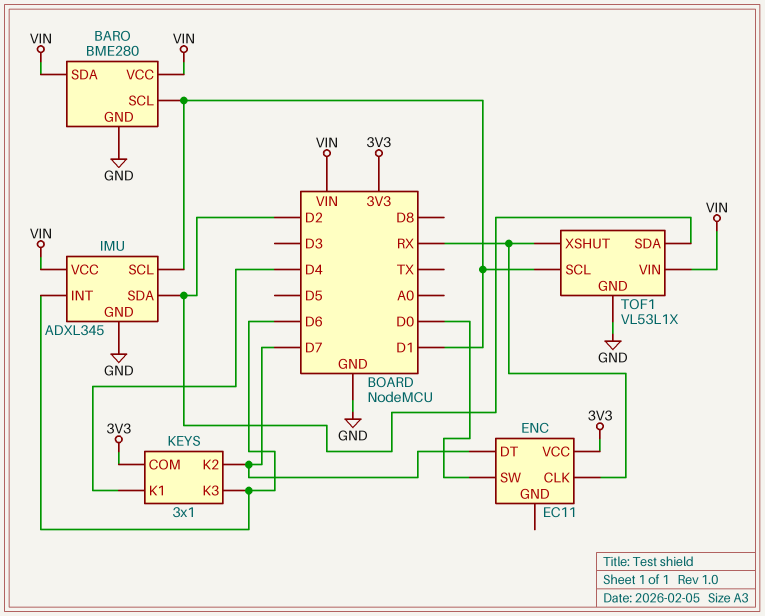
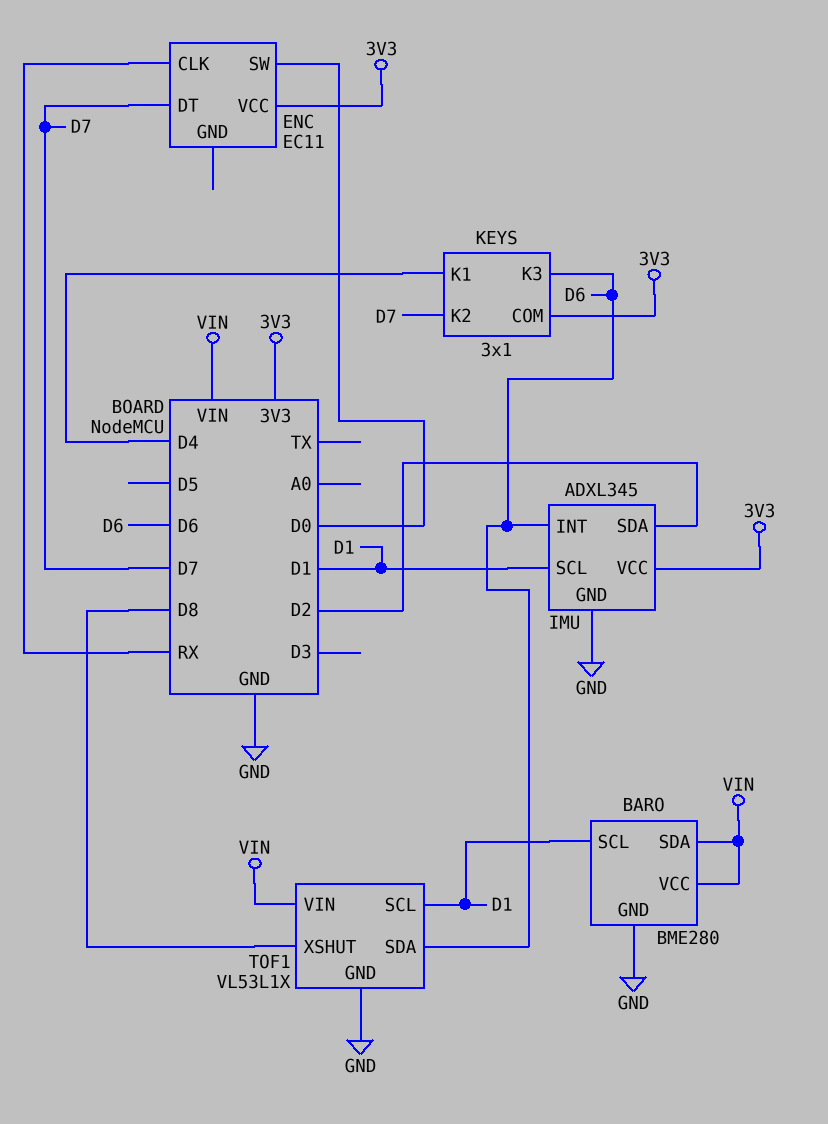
IMU pin VCC: VIN -> 3V3
TOF1 pin SDA: D2 -> D6
TOF1 pin XSHUT: RX -> D8

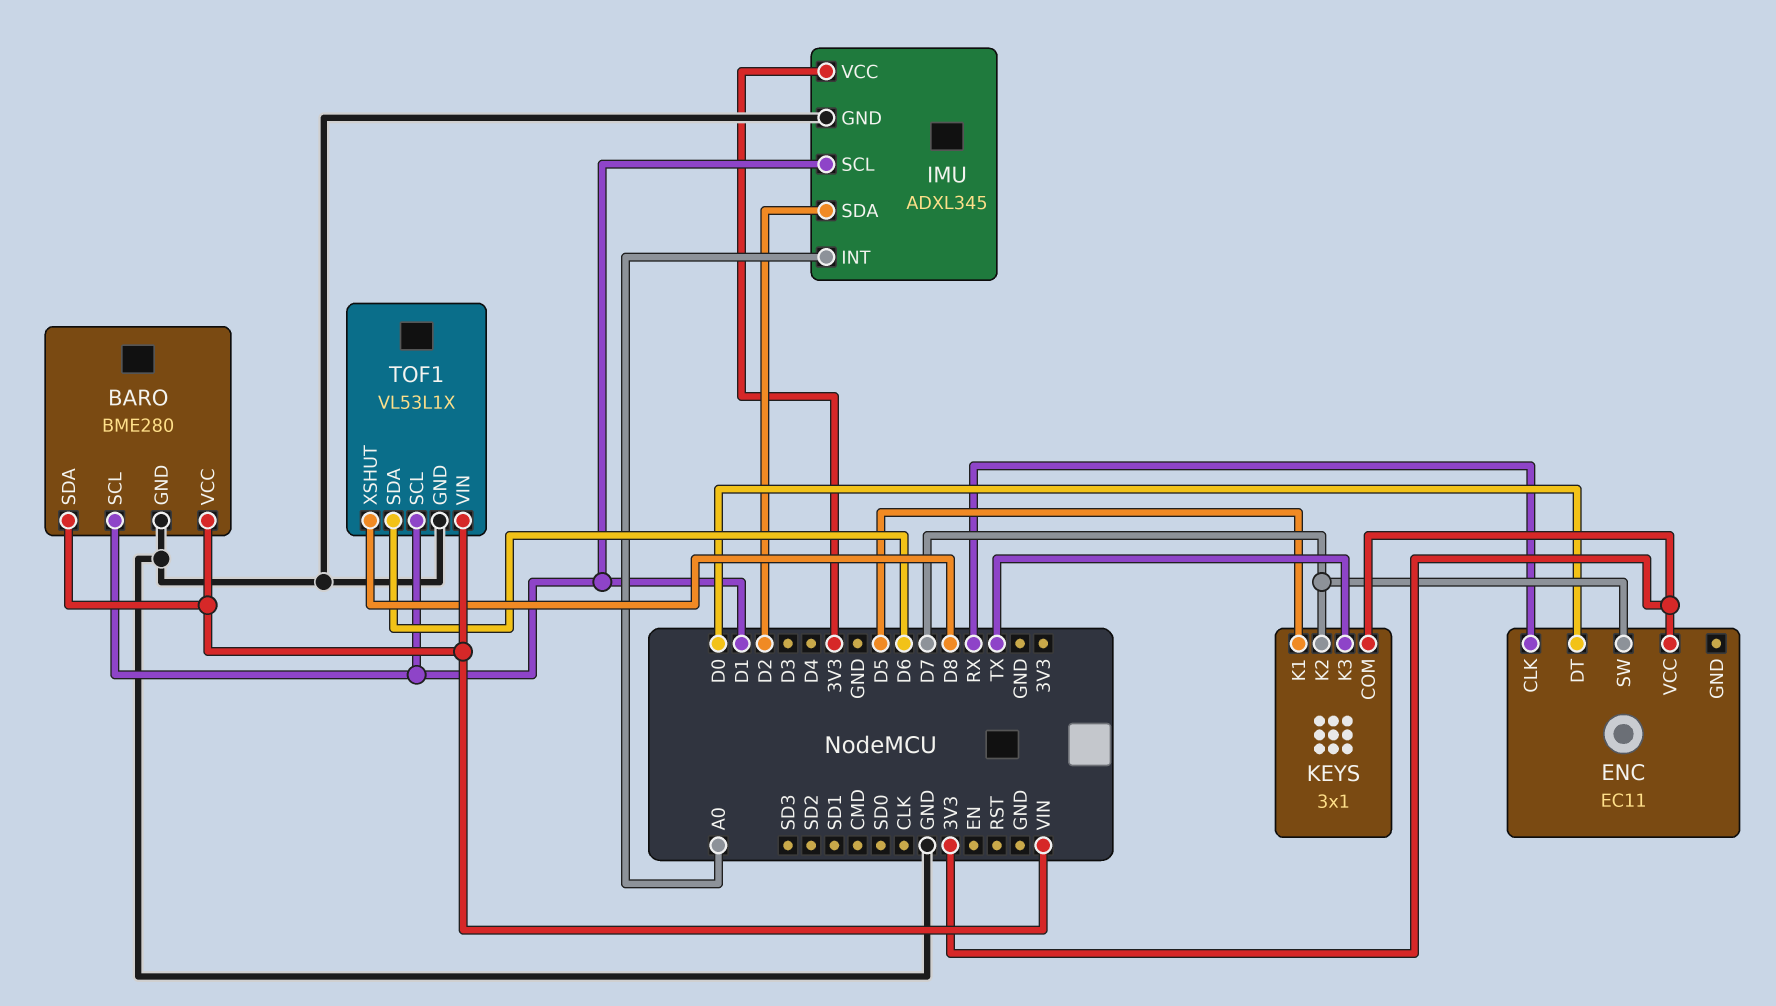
ENC pin DT: D7 -> D0
ENC pin SW: D0 -> D7
IMU pin INT: D6 -> A0
KEYS pin K1: D4 -> D5
KEYS pin K3: D6 -> TX

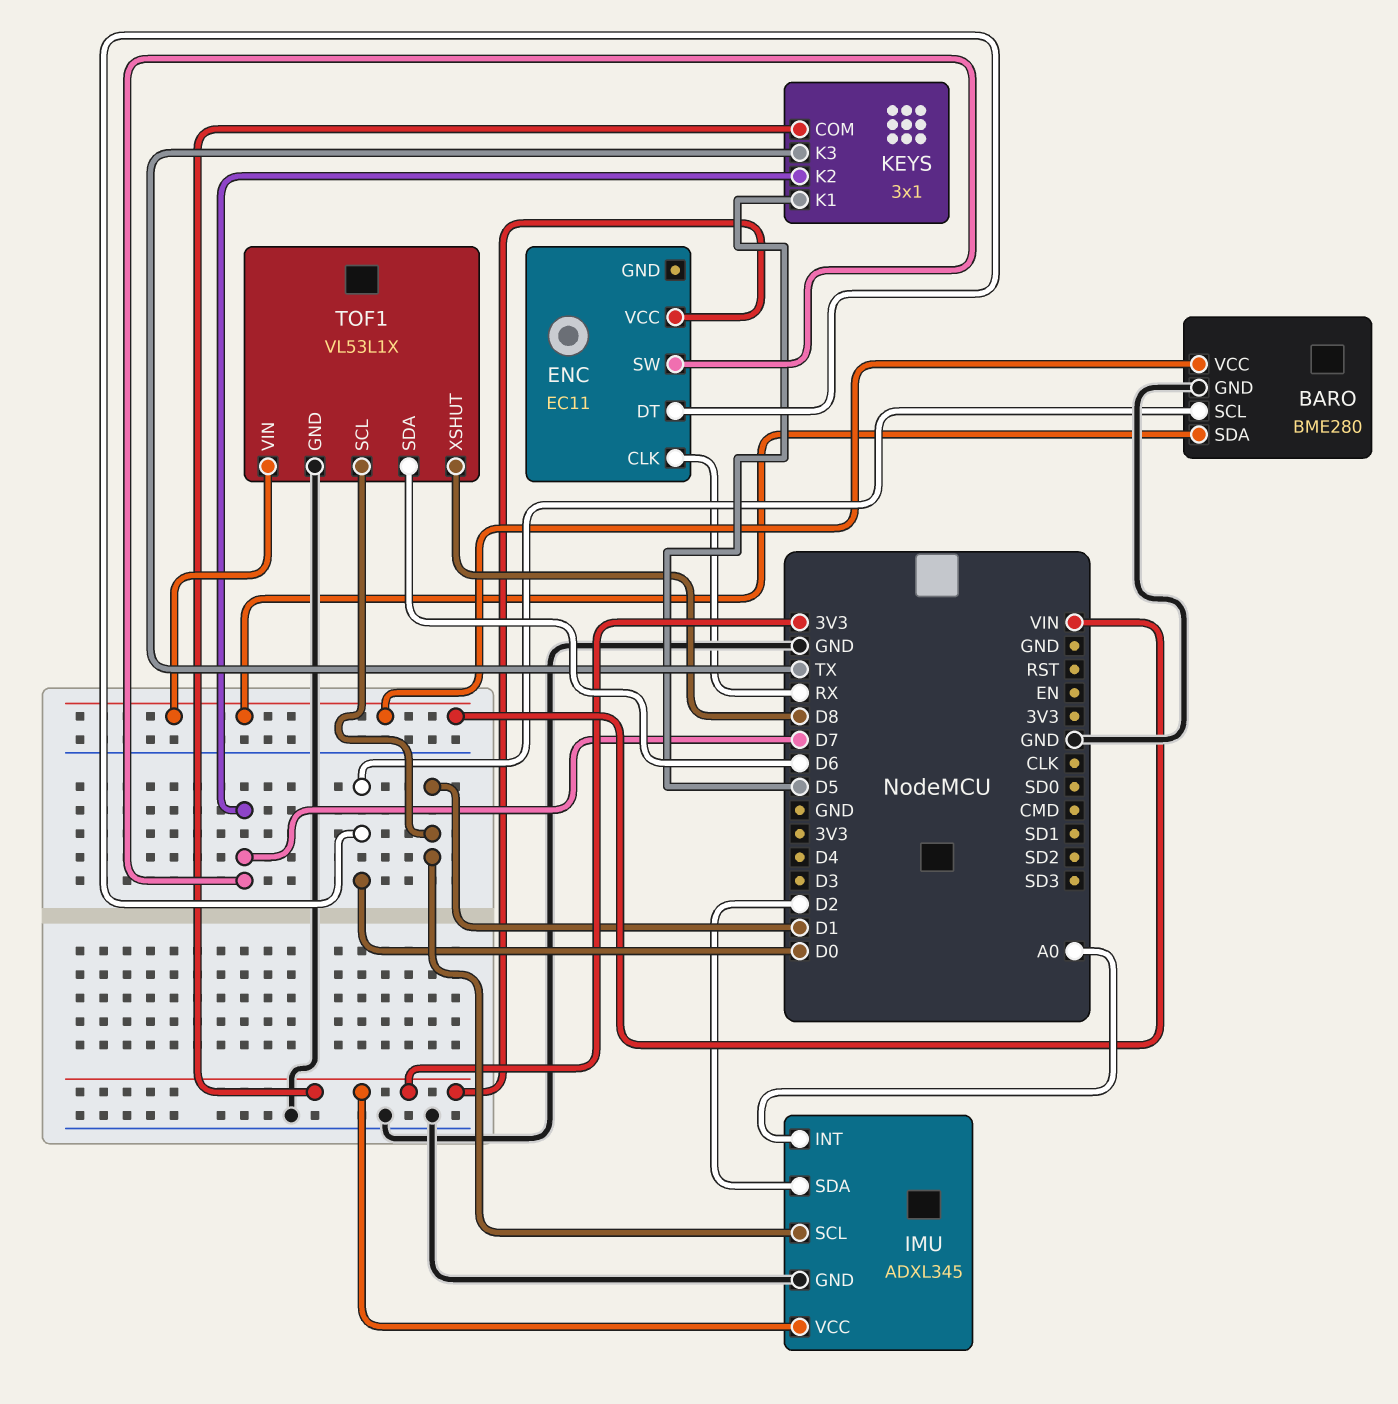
BARO pin SCL: D1 -> D0

